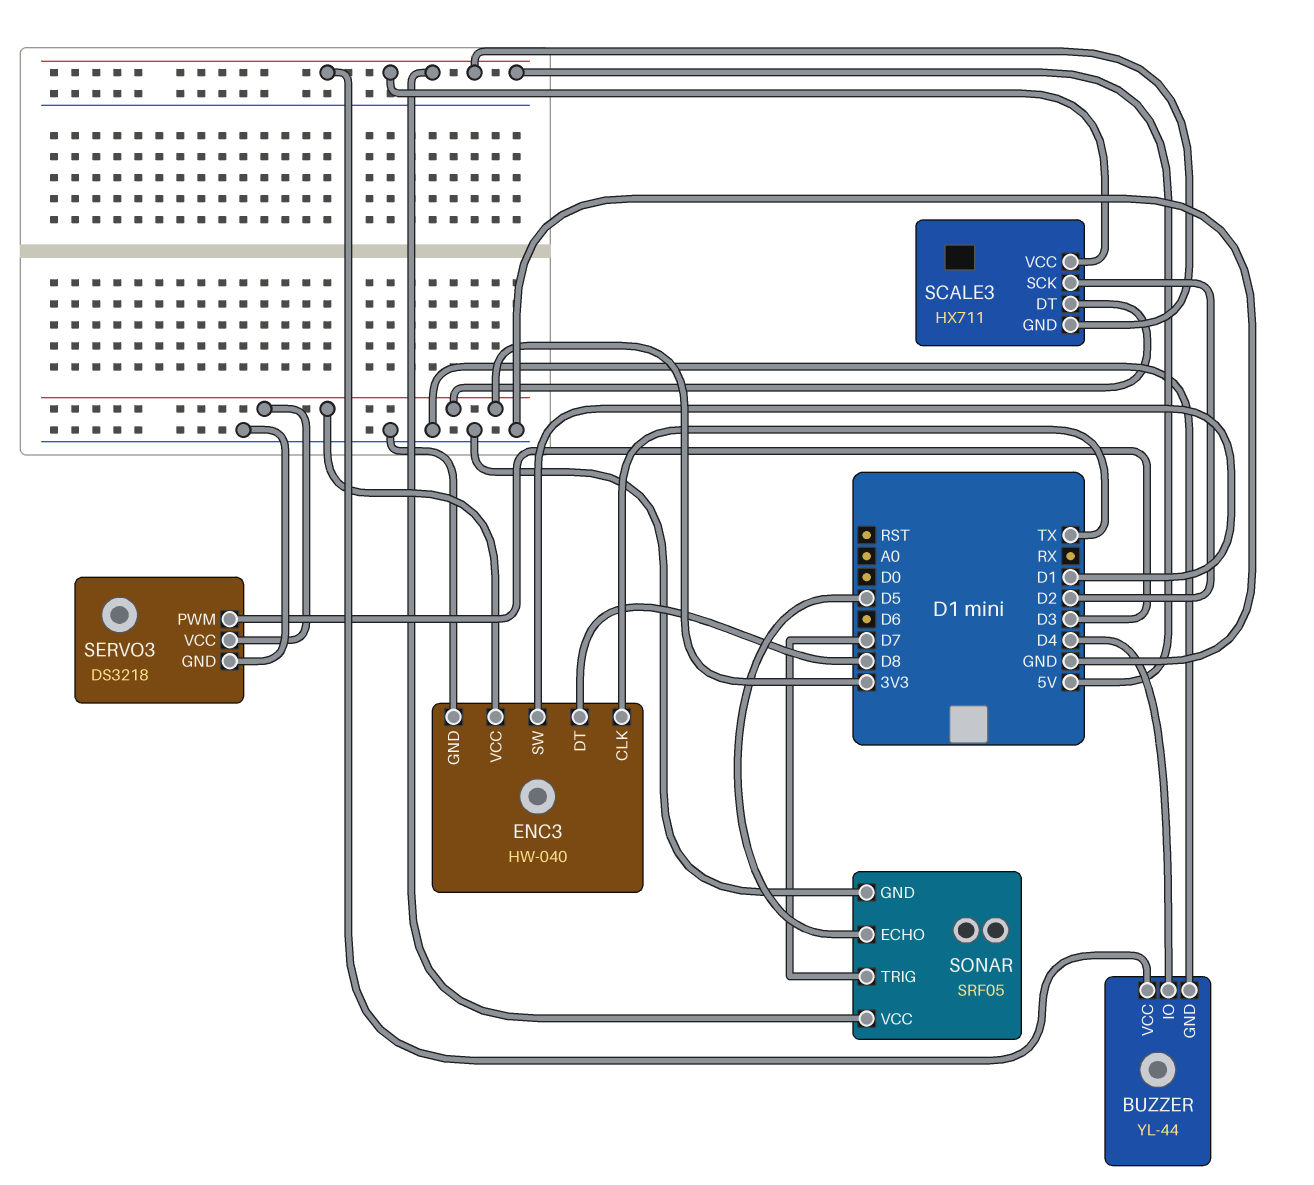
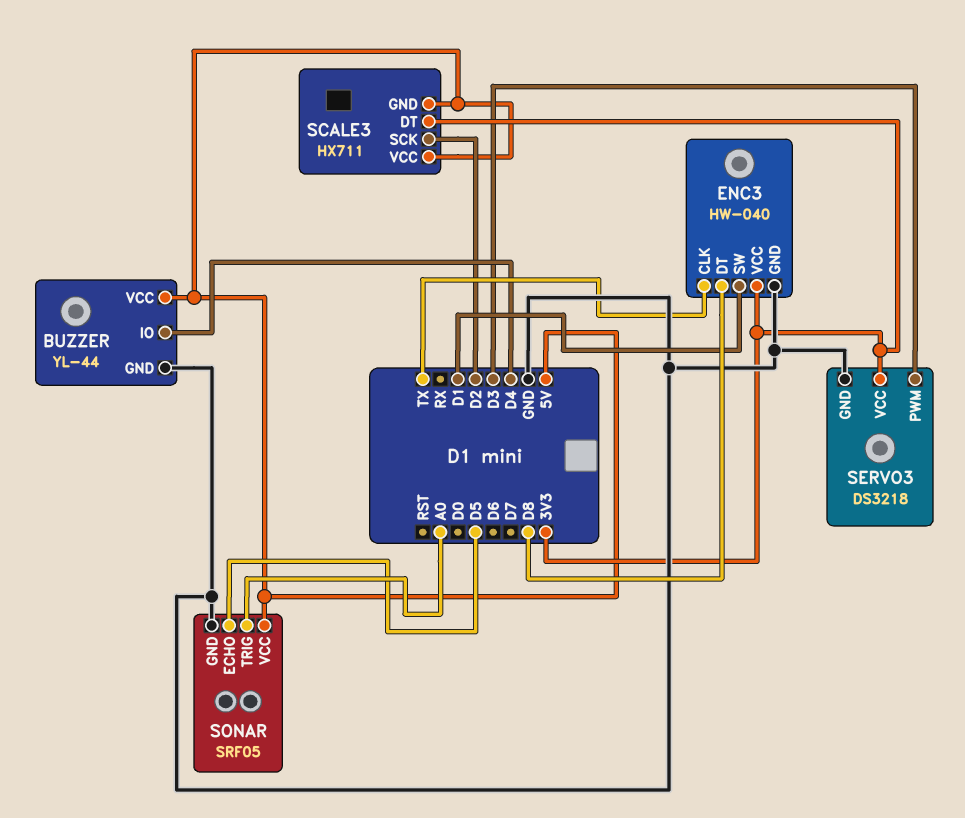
SONAR pin TRIG: D7 -> A0

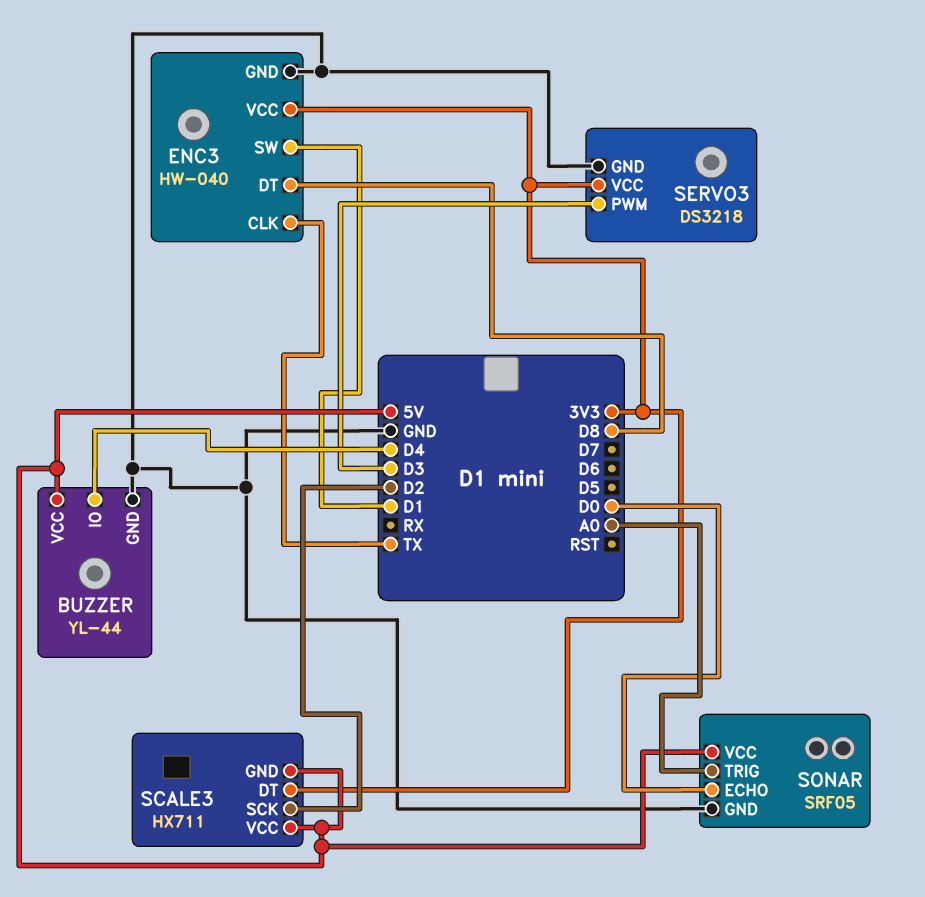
SONAR pin ECHO: D5 -> D0

